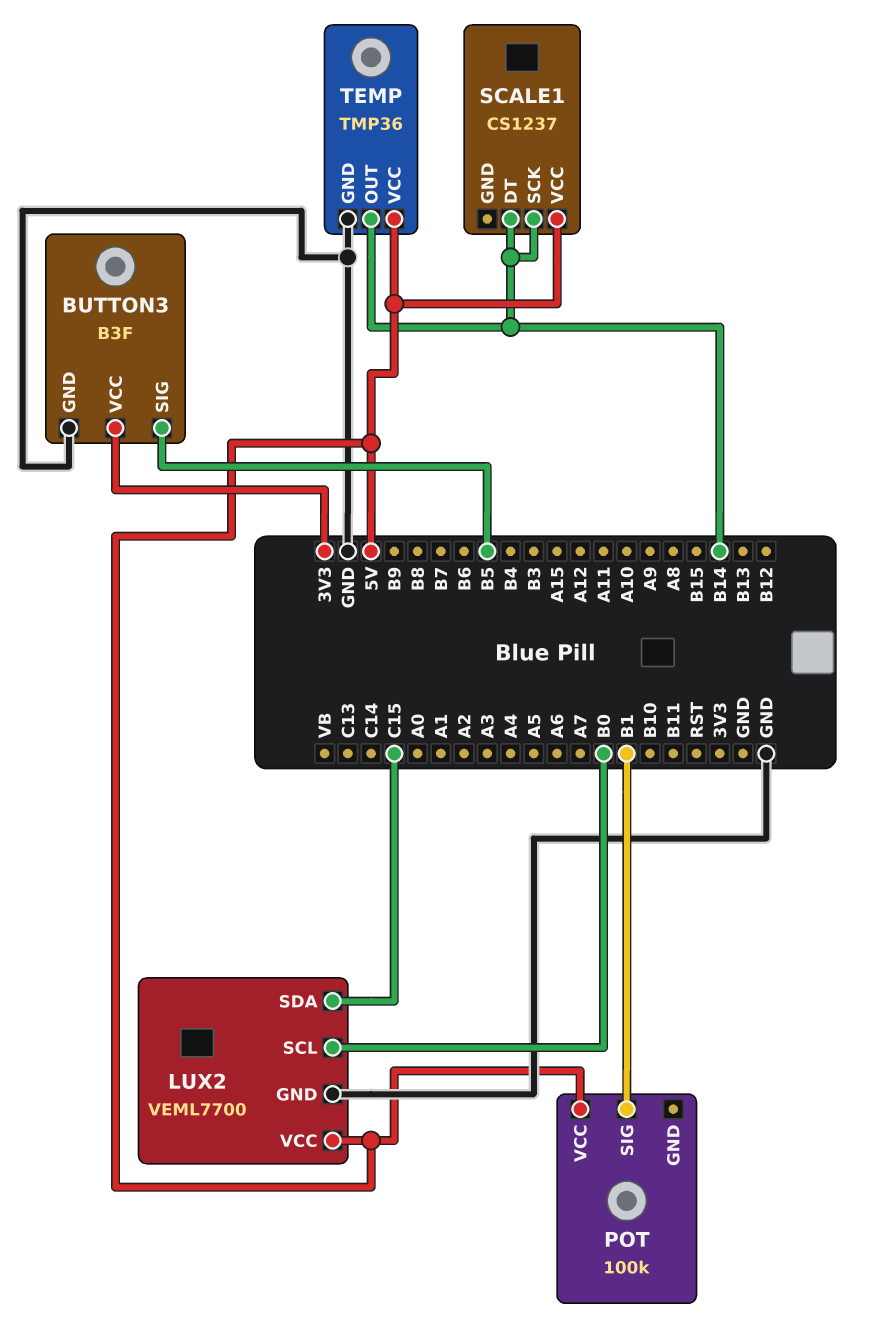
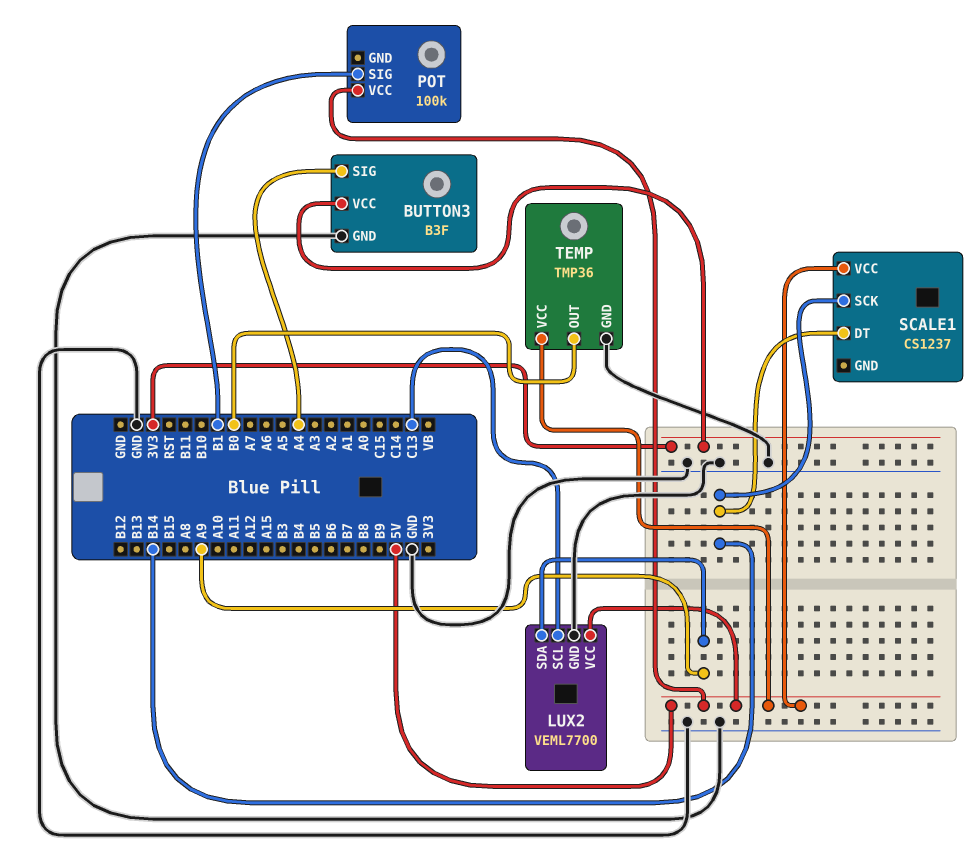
BUTTON3 pin SIG: B5 -> A4
LUX2 pin SCL: B0 -> C13
LUX2 pin SDA: C15 -> A9
TEMP pin OUT: B14 -> B0

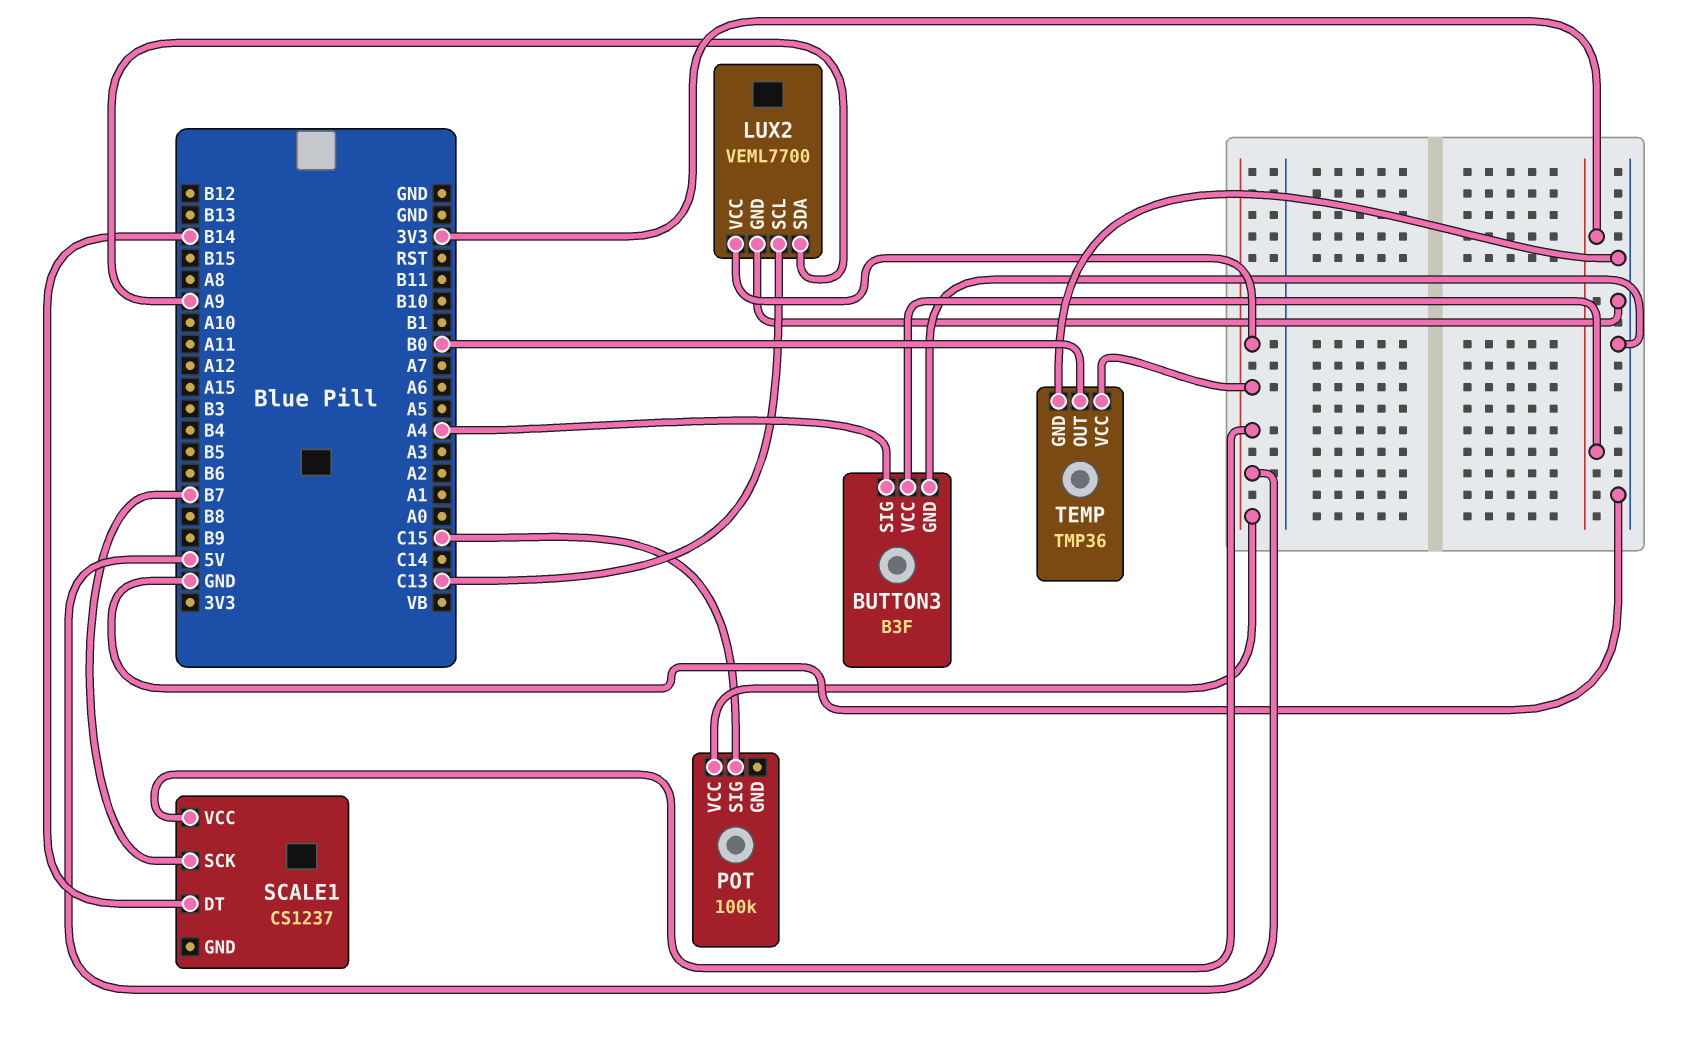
POT pin SIG: B1 -> C15
SCALE1 pin SCK: B14 -> B7

